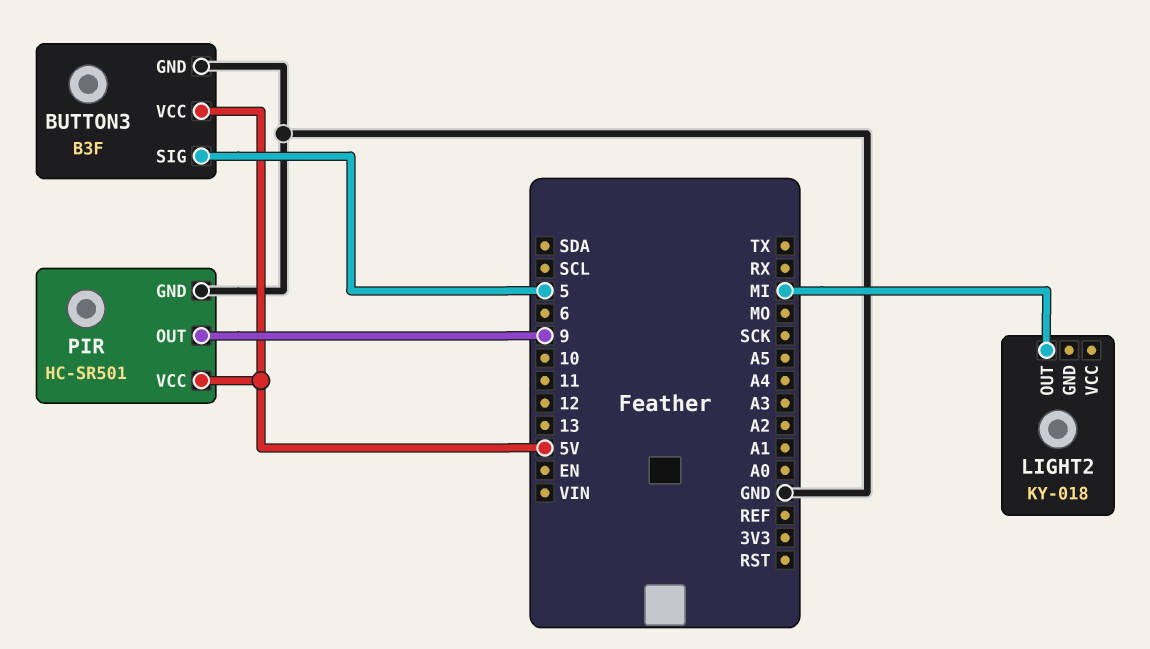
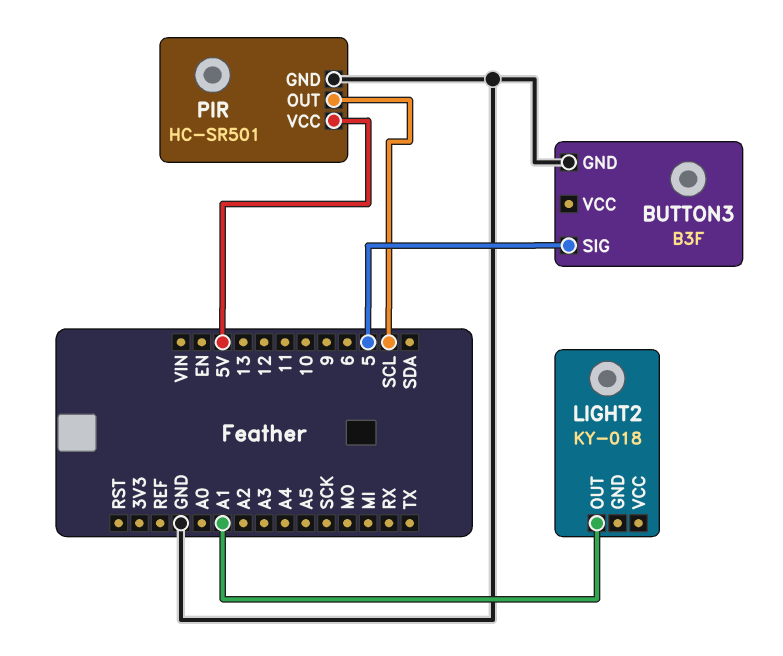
BUTTON3 pin VCC: 5V -> none
LIGHT2 pin OUT: MI -> A1
PIR pin OUT: 9 -> SCL

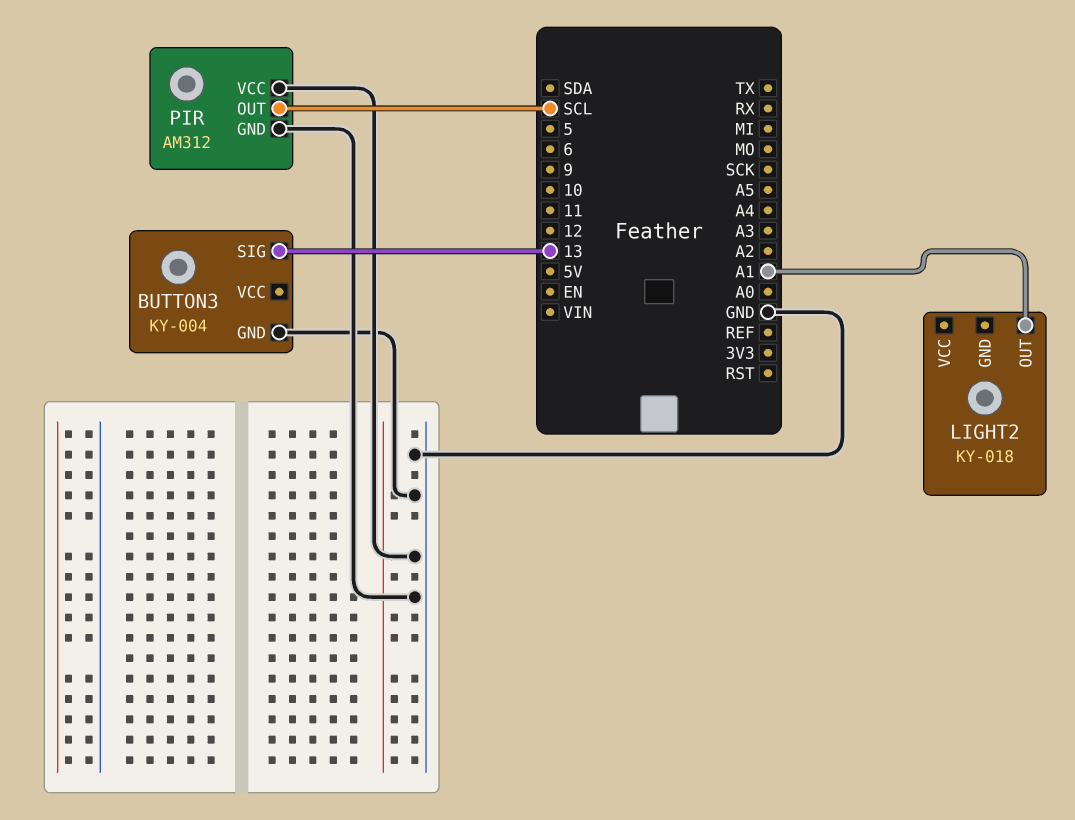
BUTTON3: B3F -> KY-004
BUTTON3 pin SIG: 5 -> 13
PIR: HC-SR501 -> AM312
PIR pin VCC: 5V -> GND

